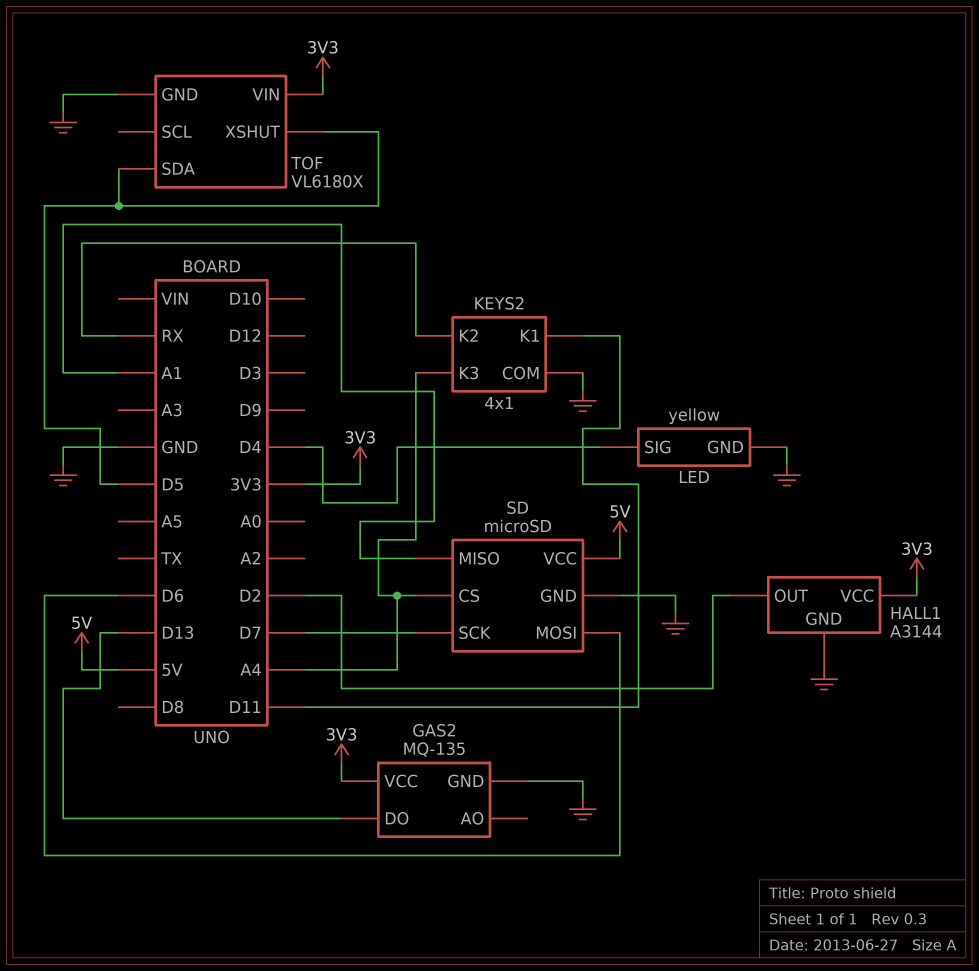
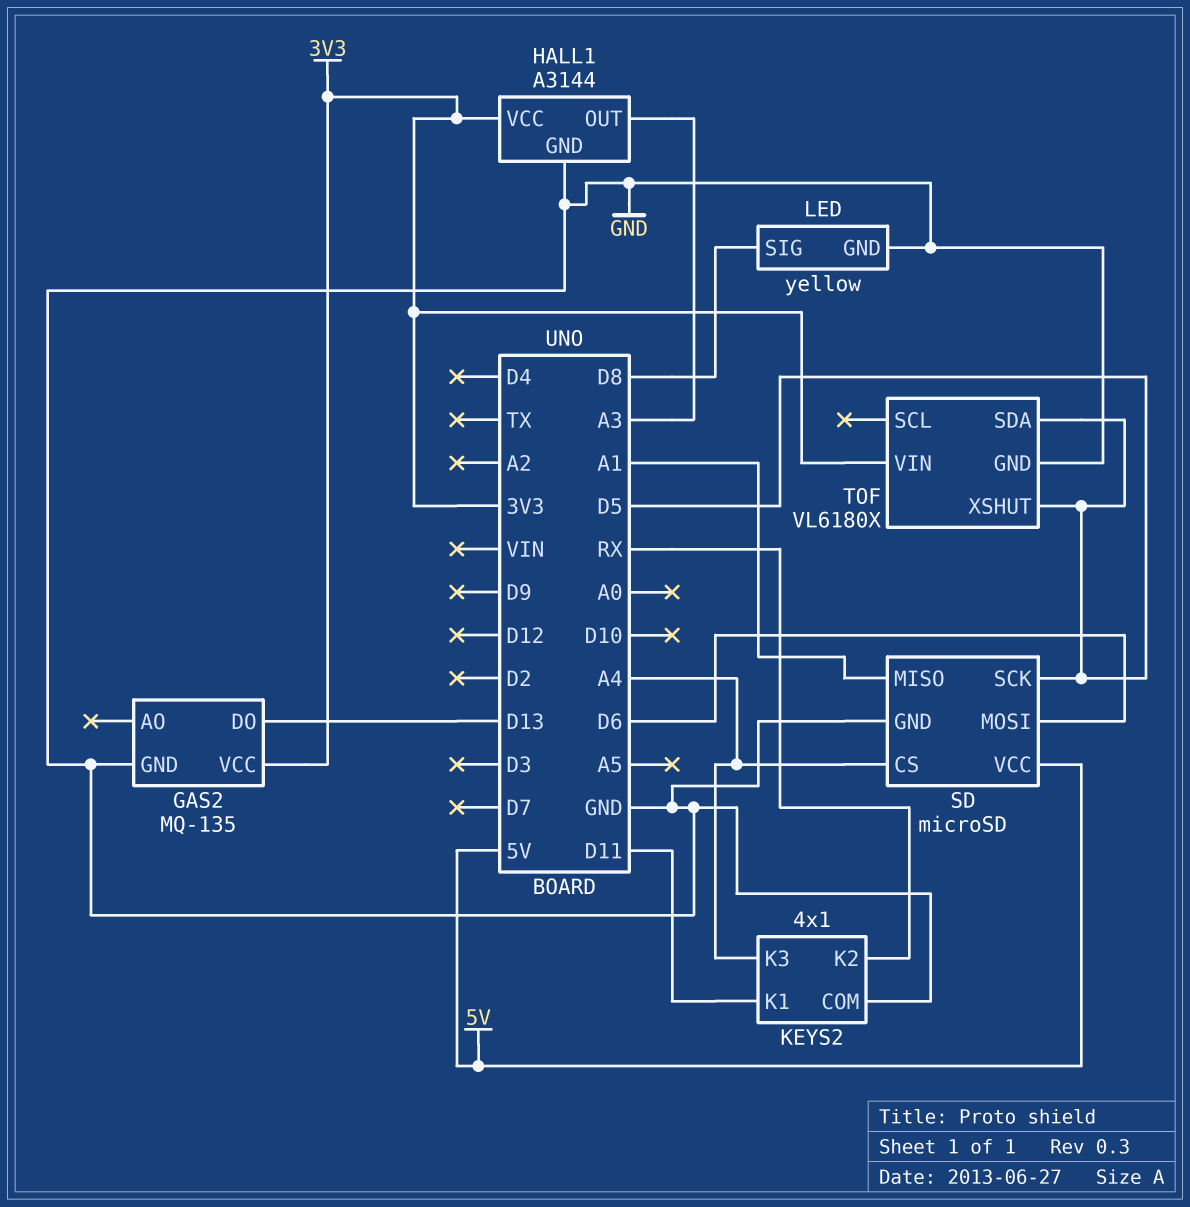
HALL1 pin OUT: D2 -> A3
LED pin SIG: D4 -> D8
SD pin SCK: D7 -> D5

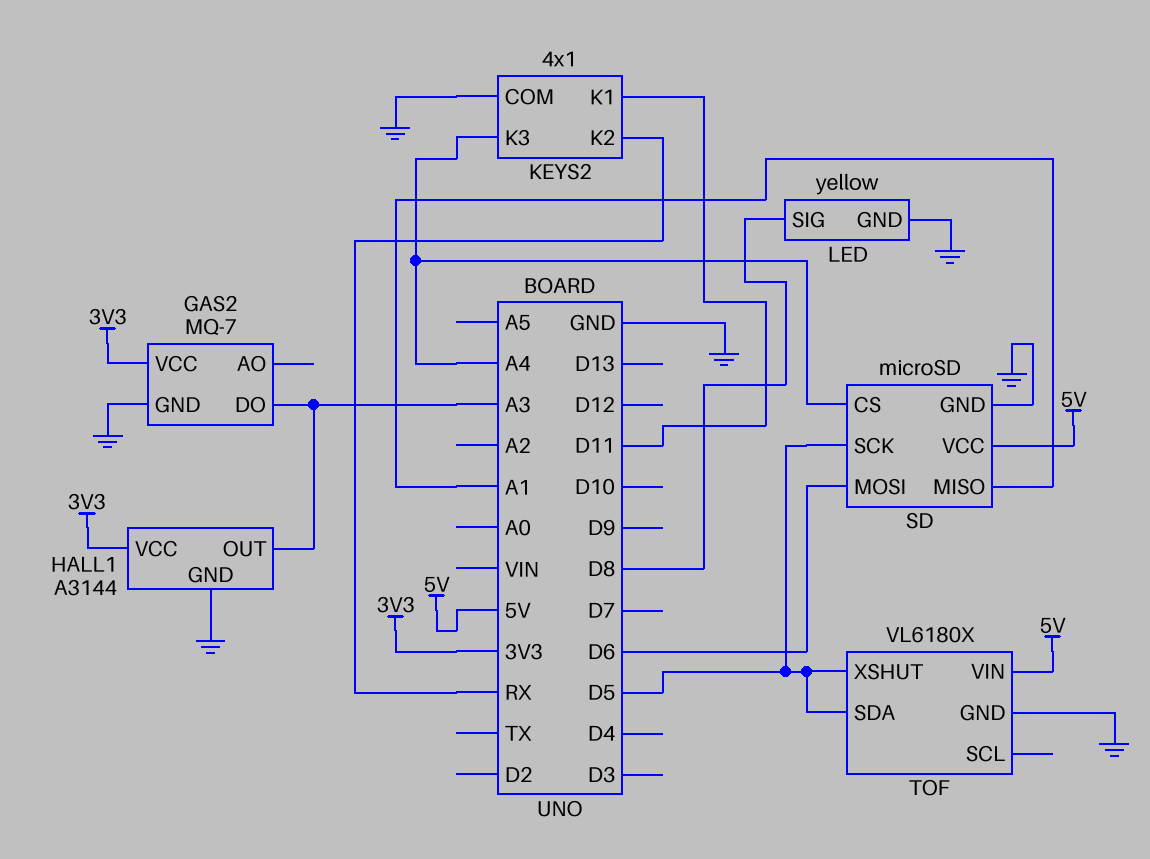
GAS2: MQ-135 -> MQ-7
GAS2 pin DO: D13 -> A3
TOF pin VIN: 3V3 -> 5V

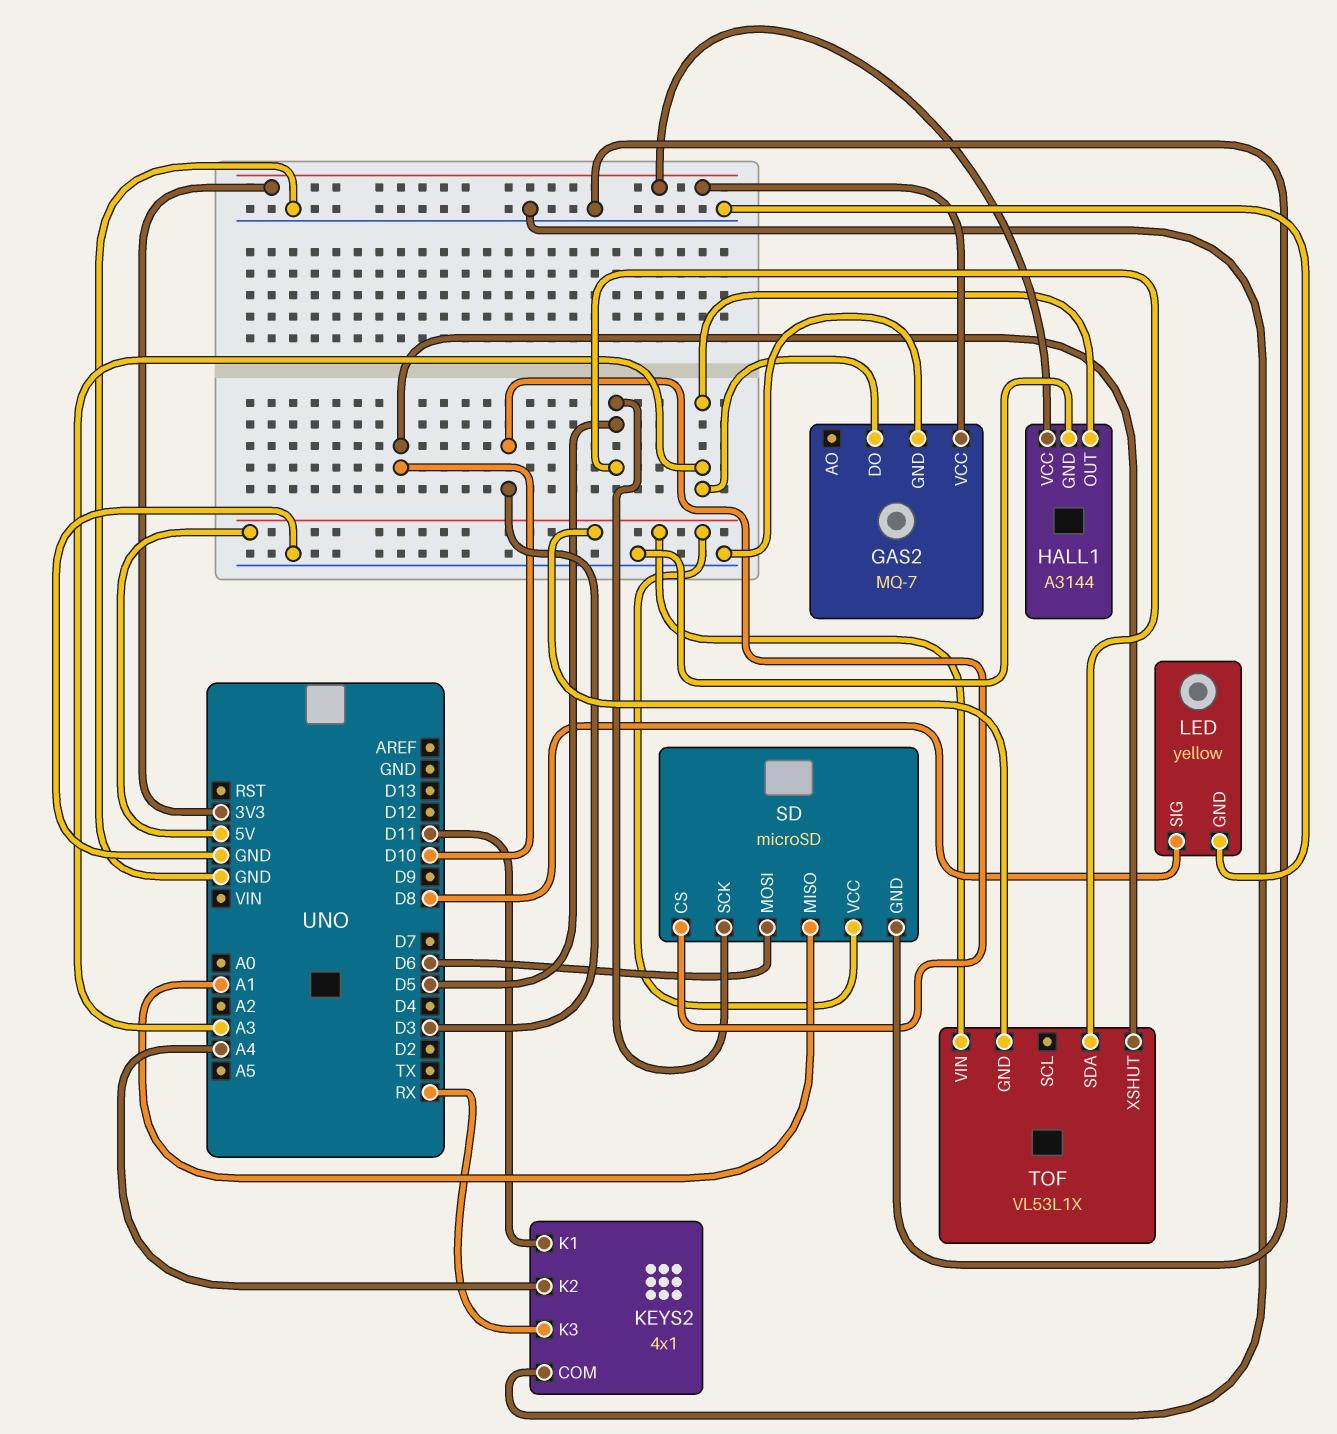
KEYS2 pin K2: RX -> A4
KEYS2 pin K3: A4 -> RX
SD pin CS: A4 -> D3
TOF: VL6180X -> VL53L1X
TOF pin GND: GND -> 5V
TOF pin XSHUT: D5 -> D10

